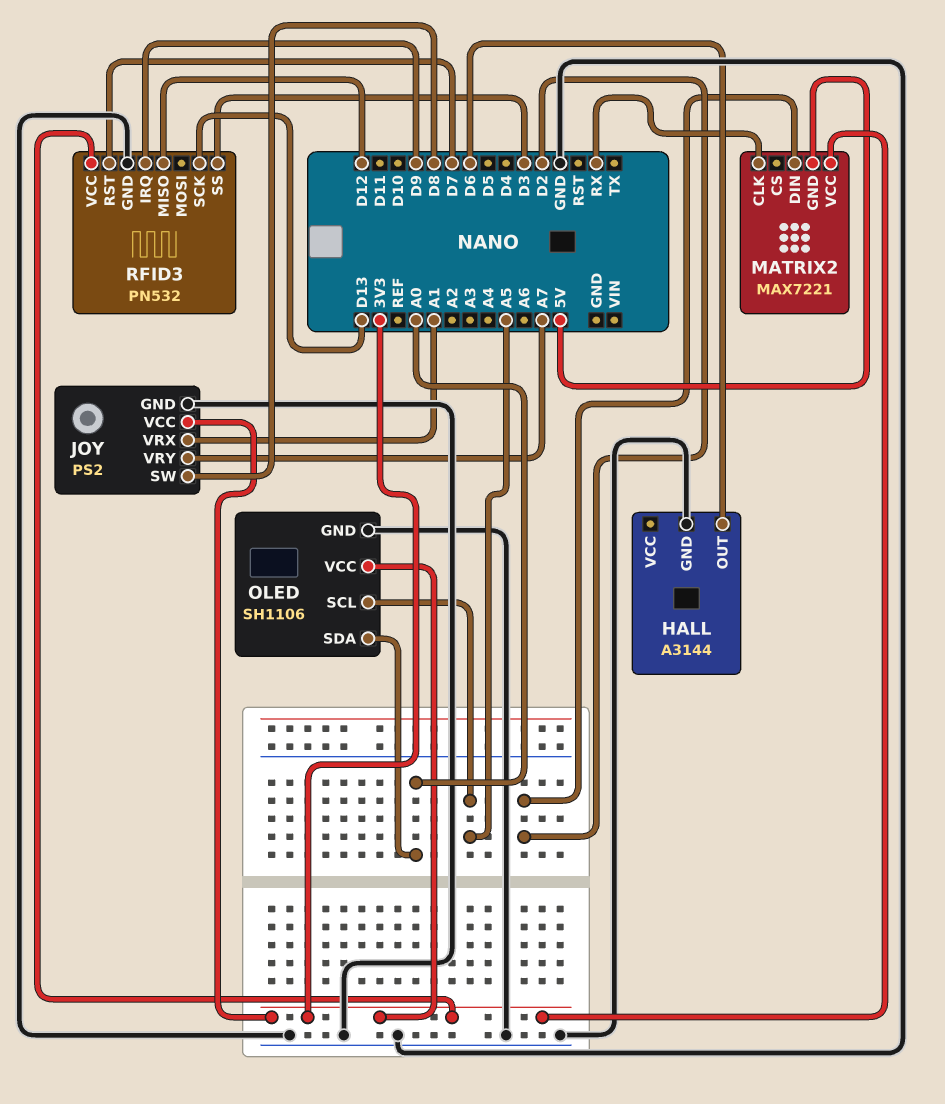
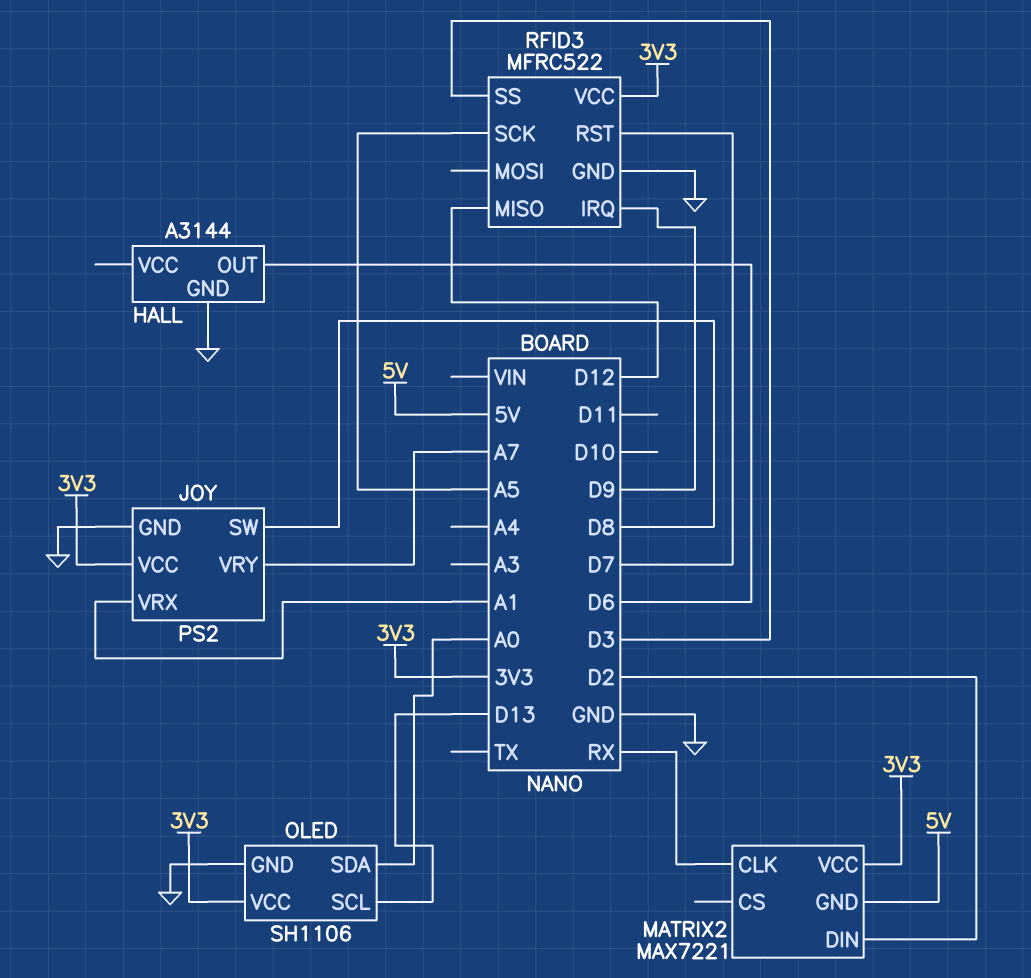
OLED pin SCL: A5 -> D13
RFID3: PN532 -> MFRC522
RFID3 pin SCK: D13 -> A5

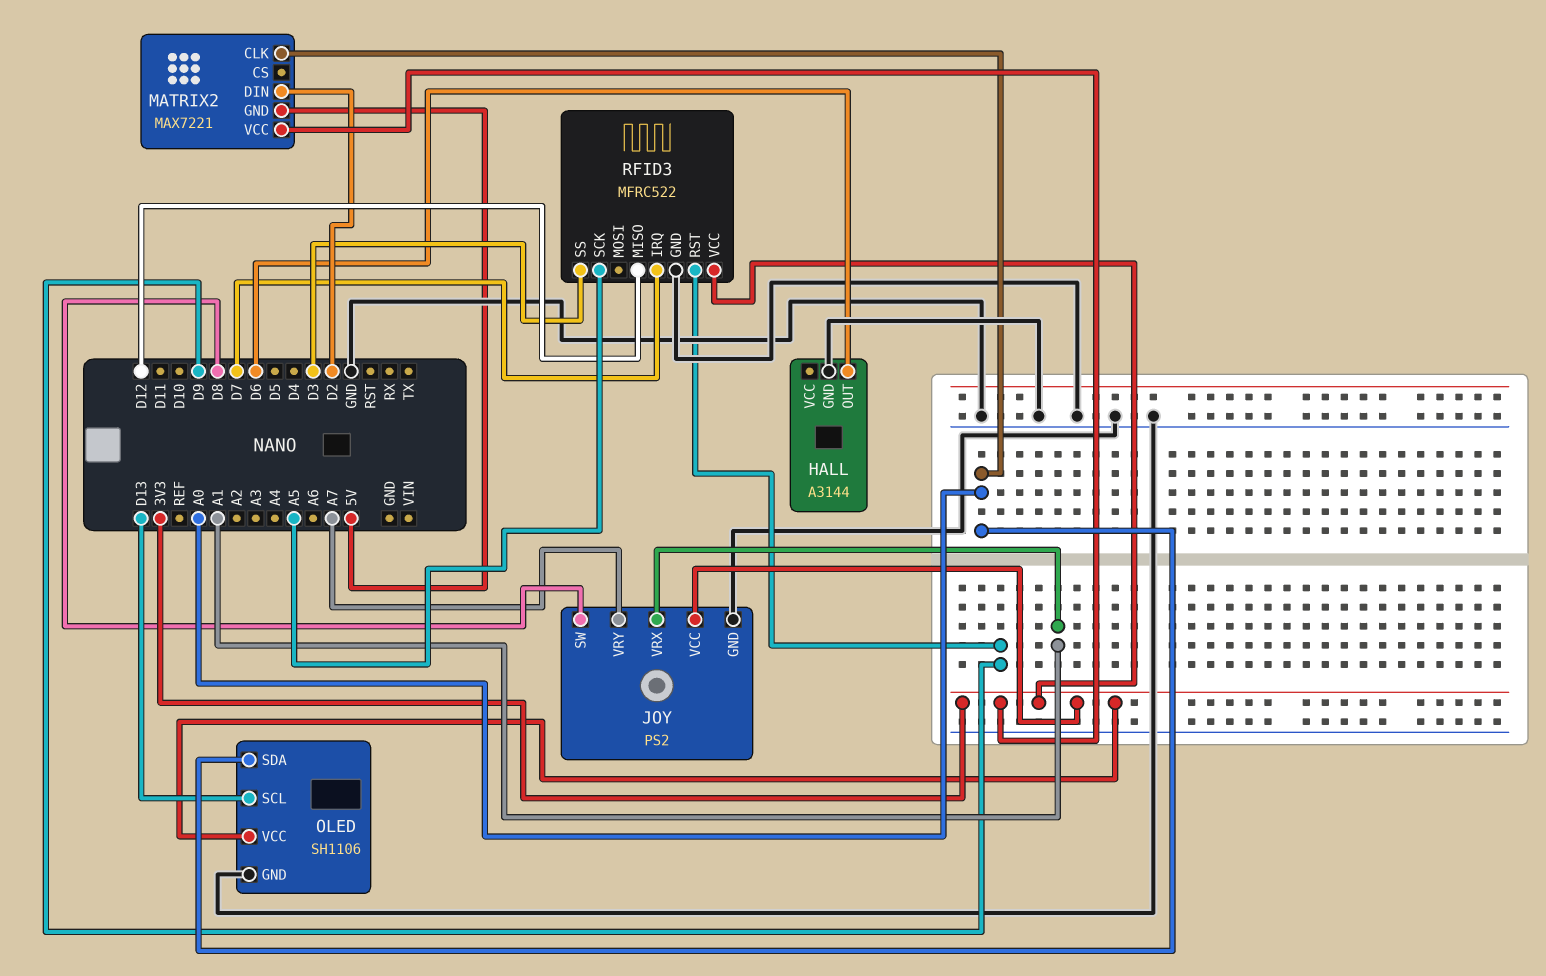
MATRIX2 pin CLK: RX -> A0
RFID3 pin IRQ: D9 -> D7
RFID3 pin RST: D7 -> D9

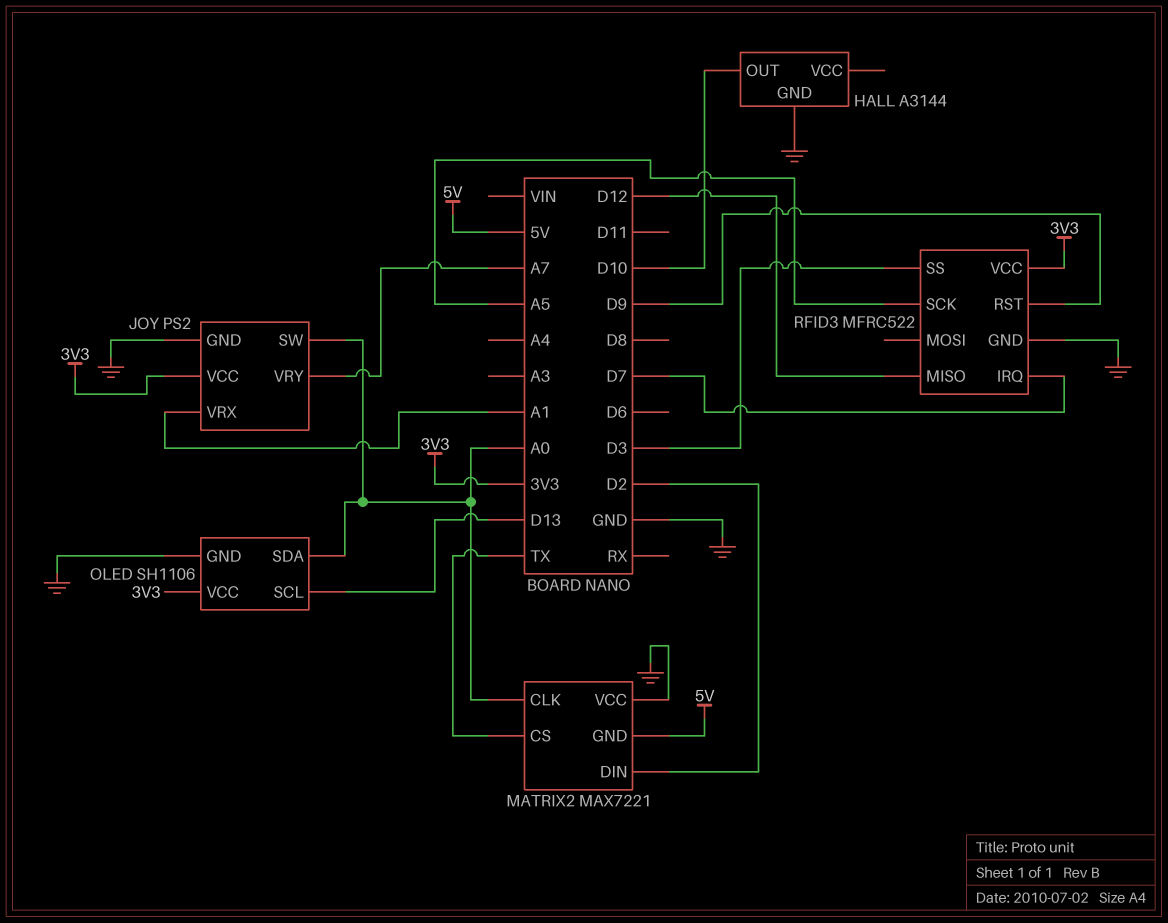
HALL pin OUT: D6 -> D10
JOY pin SW: D8 -> A0
MATRIX2 pin CS: none -> TX
MATRIX2 pin VCC: 3V3 -> GND

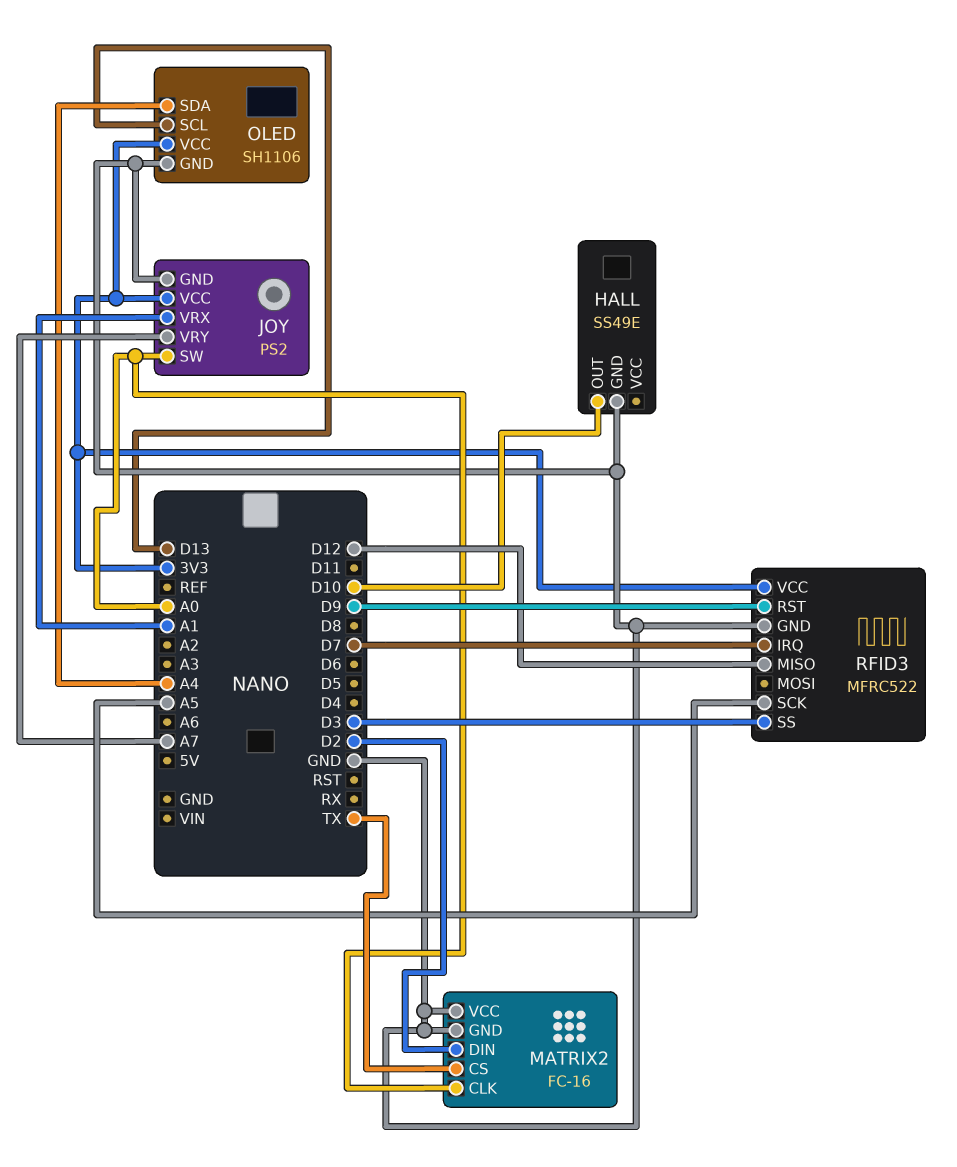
HALL: A3144 -> SS49E
MATRIX2: MAX7221 -> FC-16
MATRIX2 pin GND: 5V -> GND
OLED pin SDA: A0 -> A4

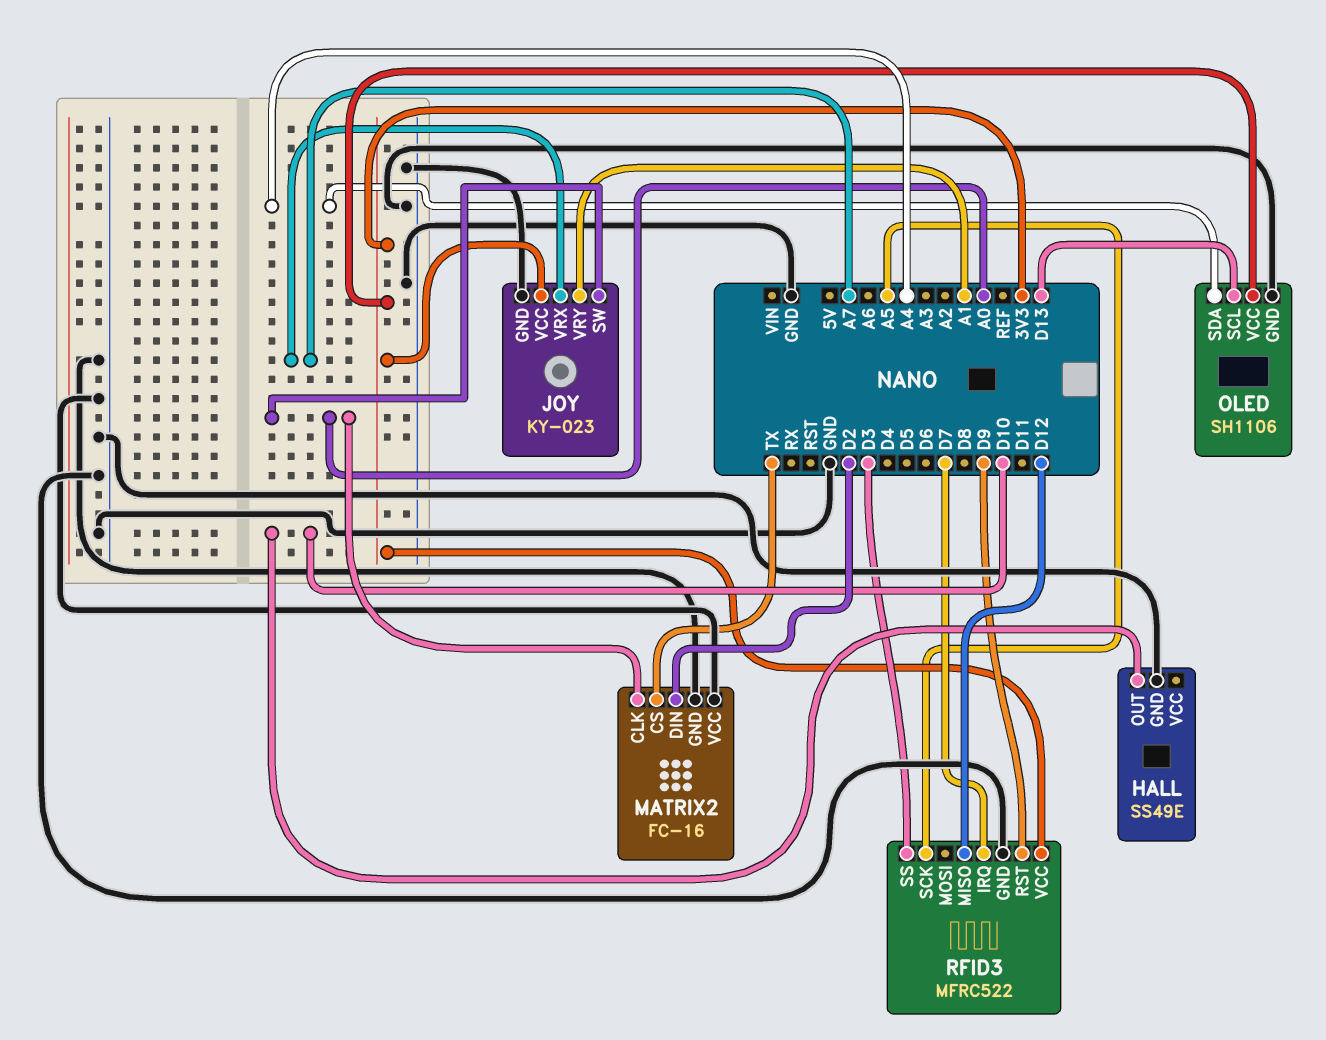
JOY: PS2 -> KY-023
JOY pin VRX: A1 -> A7
JOY pin VRY: A7 -> A1

